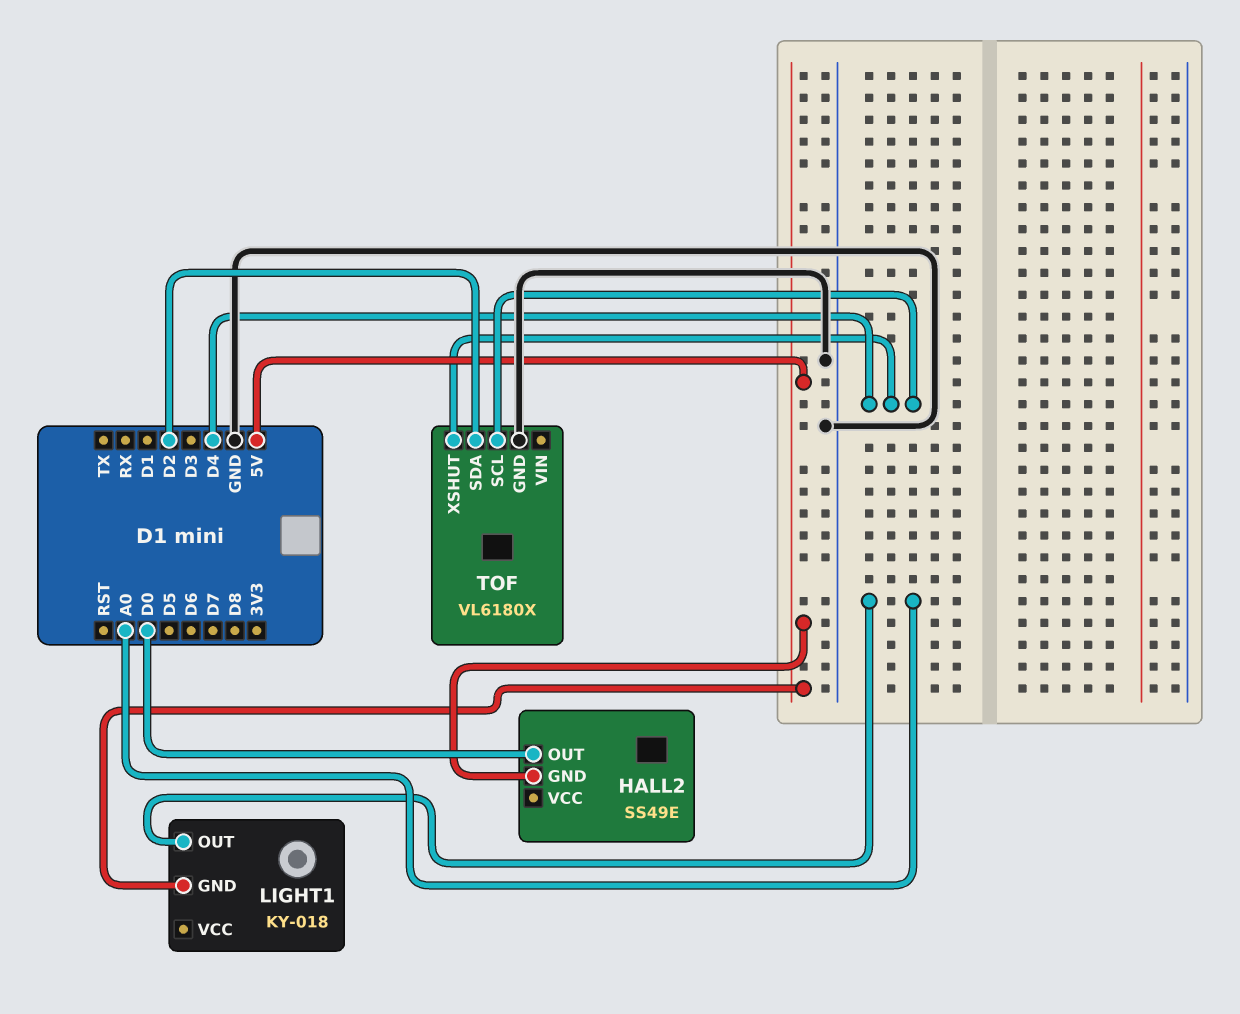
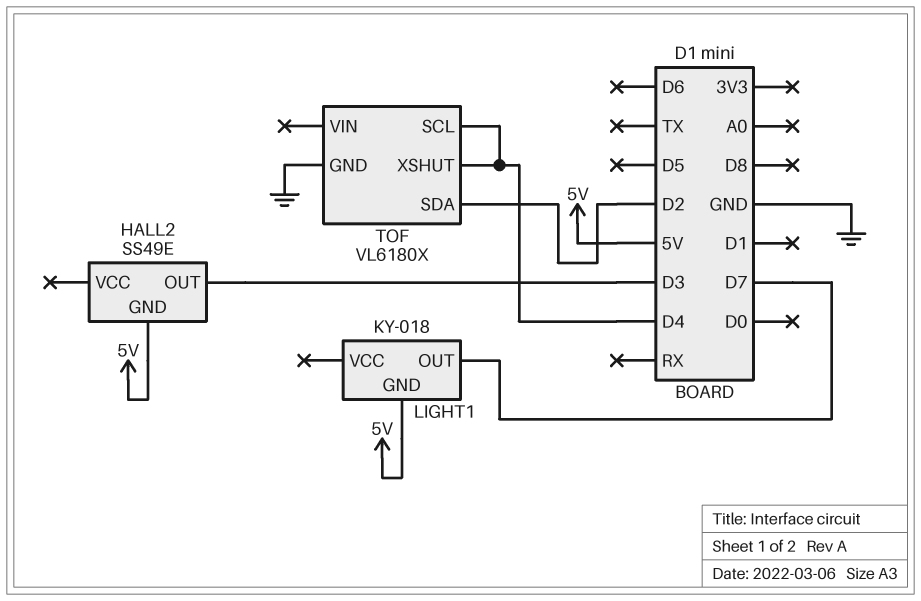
HALL2 pin OUT: D0 -> D3
LIGHT1 pin OUT: A0 -> D7

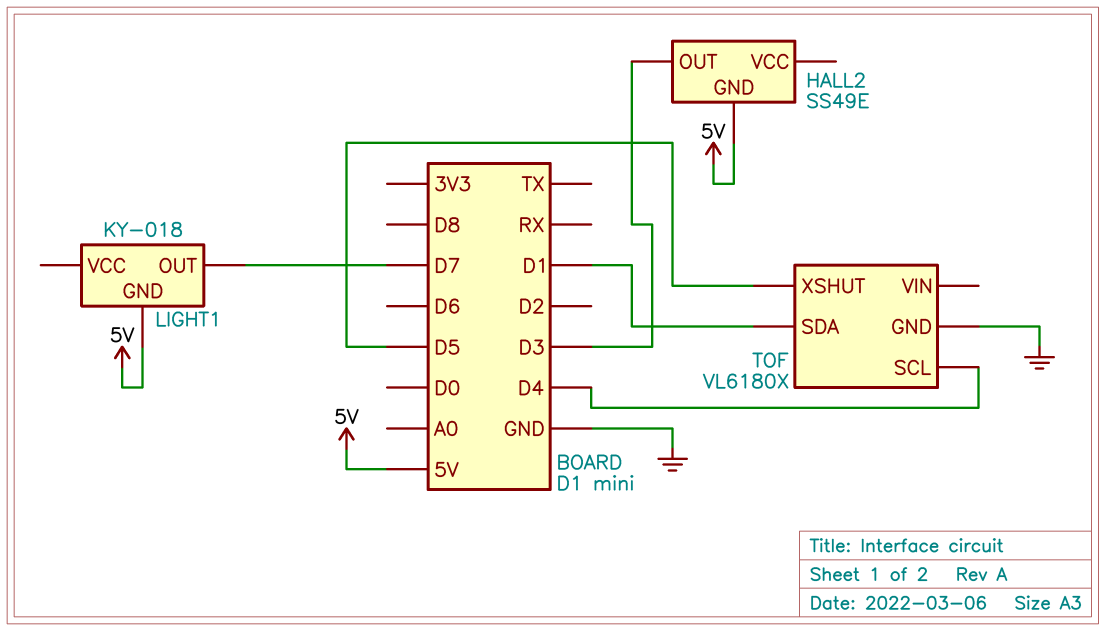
TOF pin SDA: D2 -> D1
TOF pin XSHUT: D4 -> D5

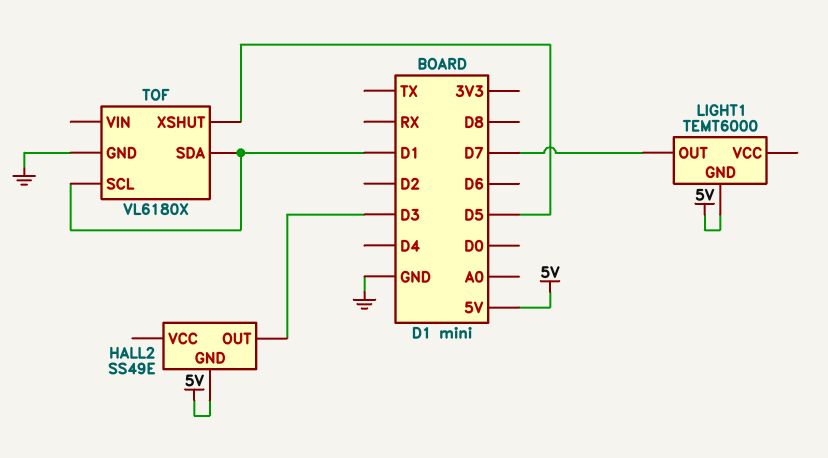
LIGHT1: KY-018 -> TEMT6000
TOF pin SCL: D4 -> D1

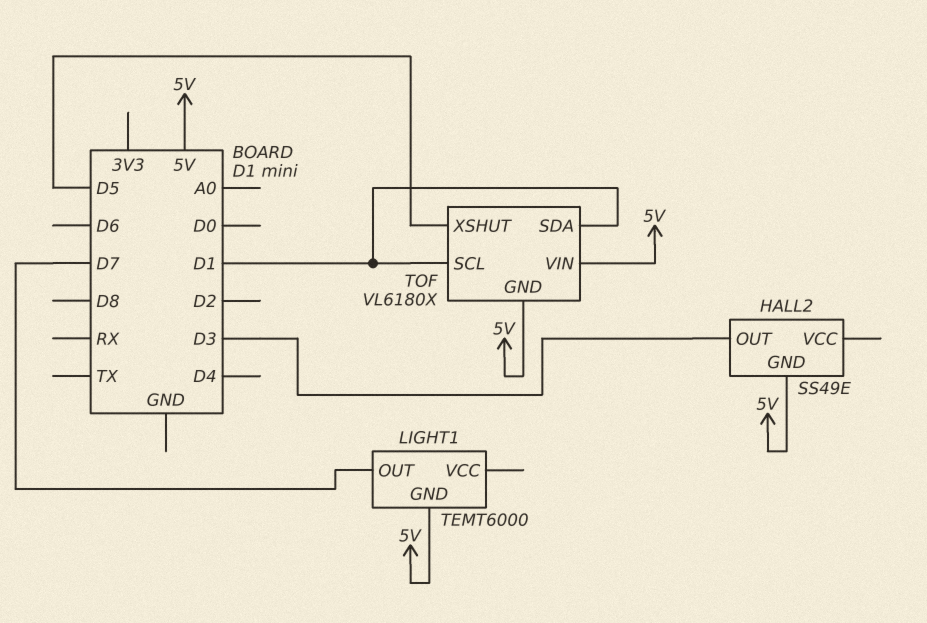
TOF pin GND: GND -> 5V
TOF pin VIN: none -> 5V

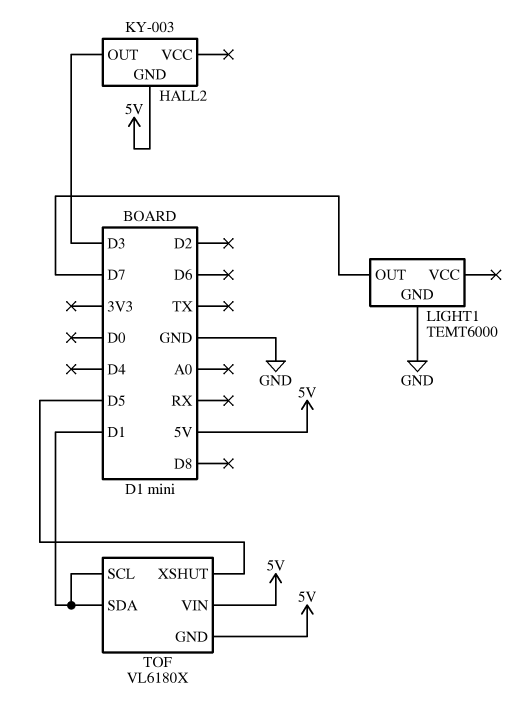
HALL2: SS49E -> KY-003
LIGHT1 pin GND: 5V -> GND

